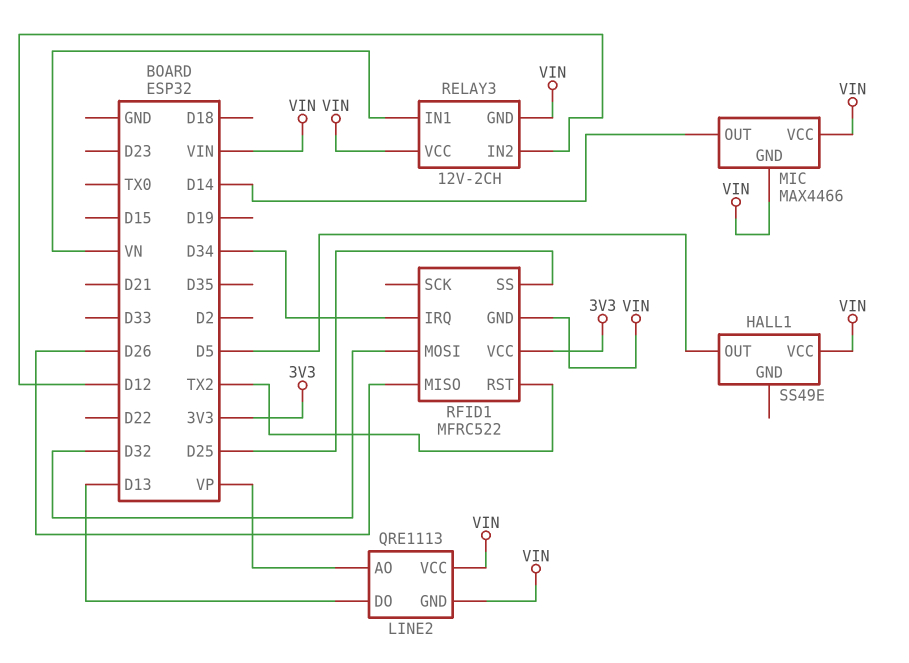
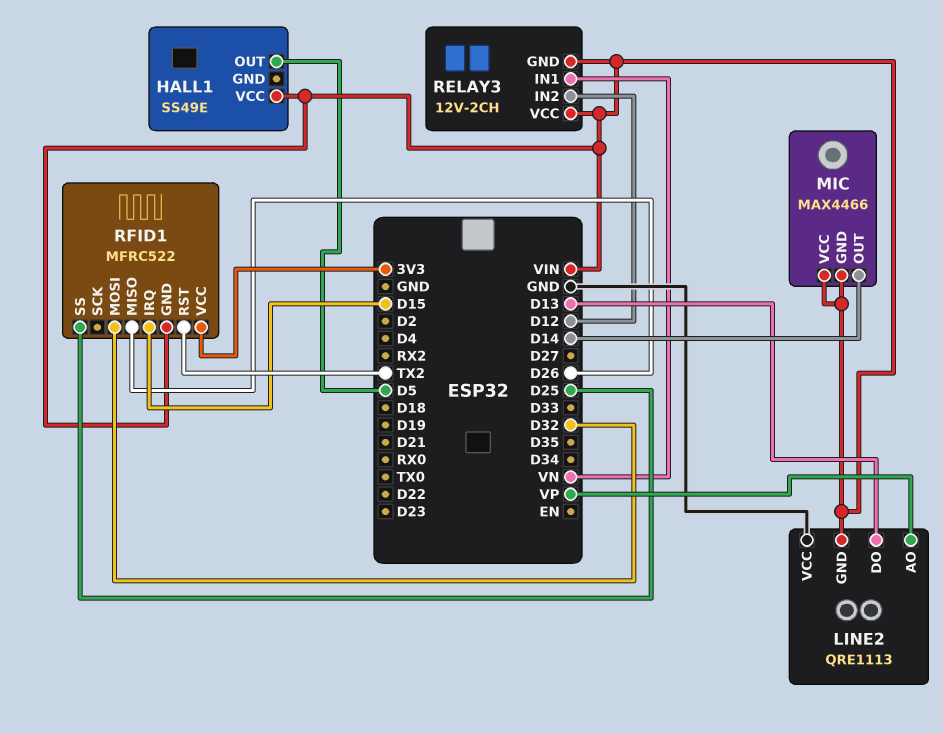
LINE2 pin VCC: VIN -> GND
RFID1 pin IRQ: D34 -> D15

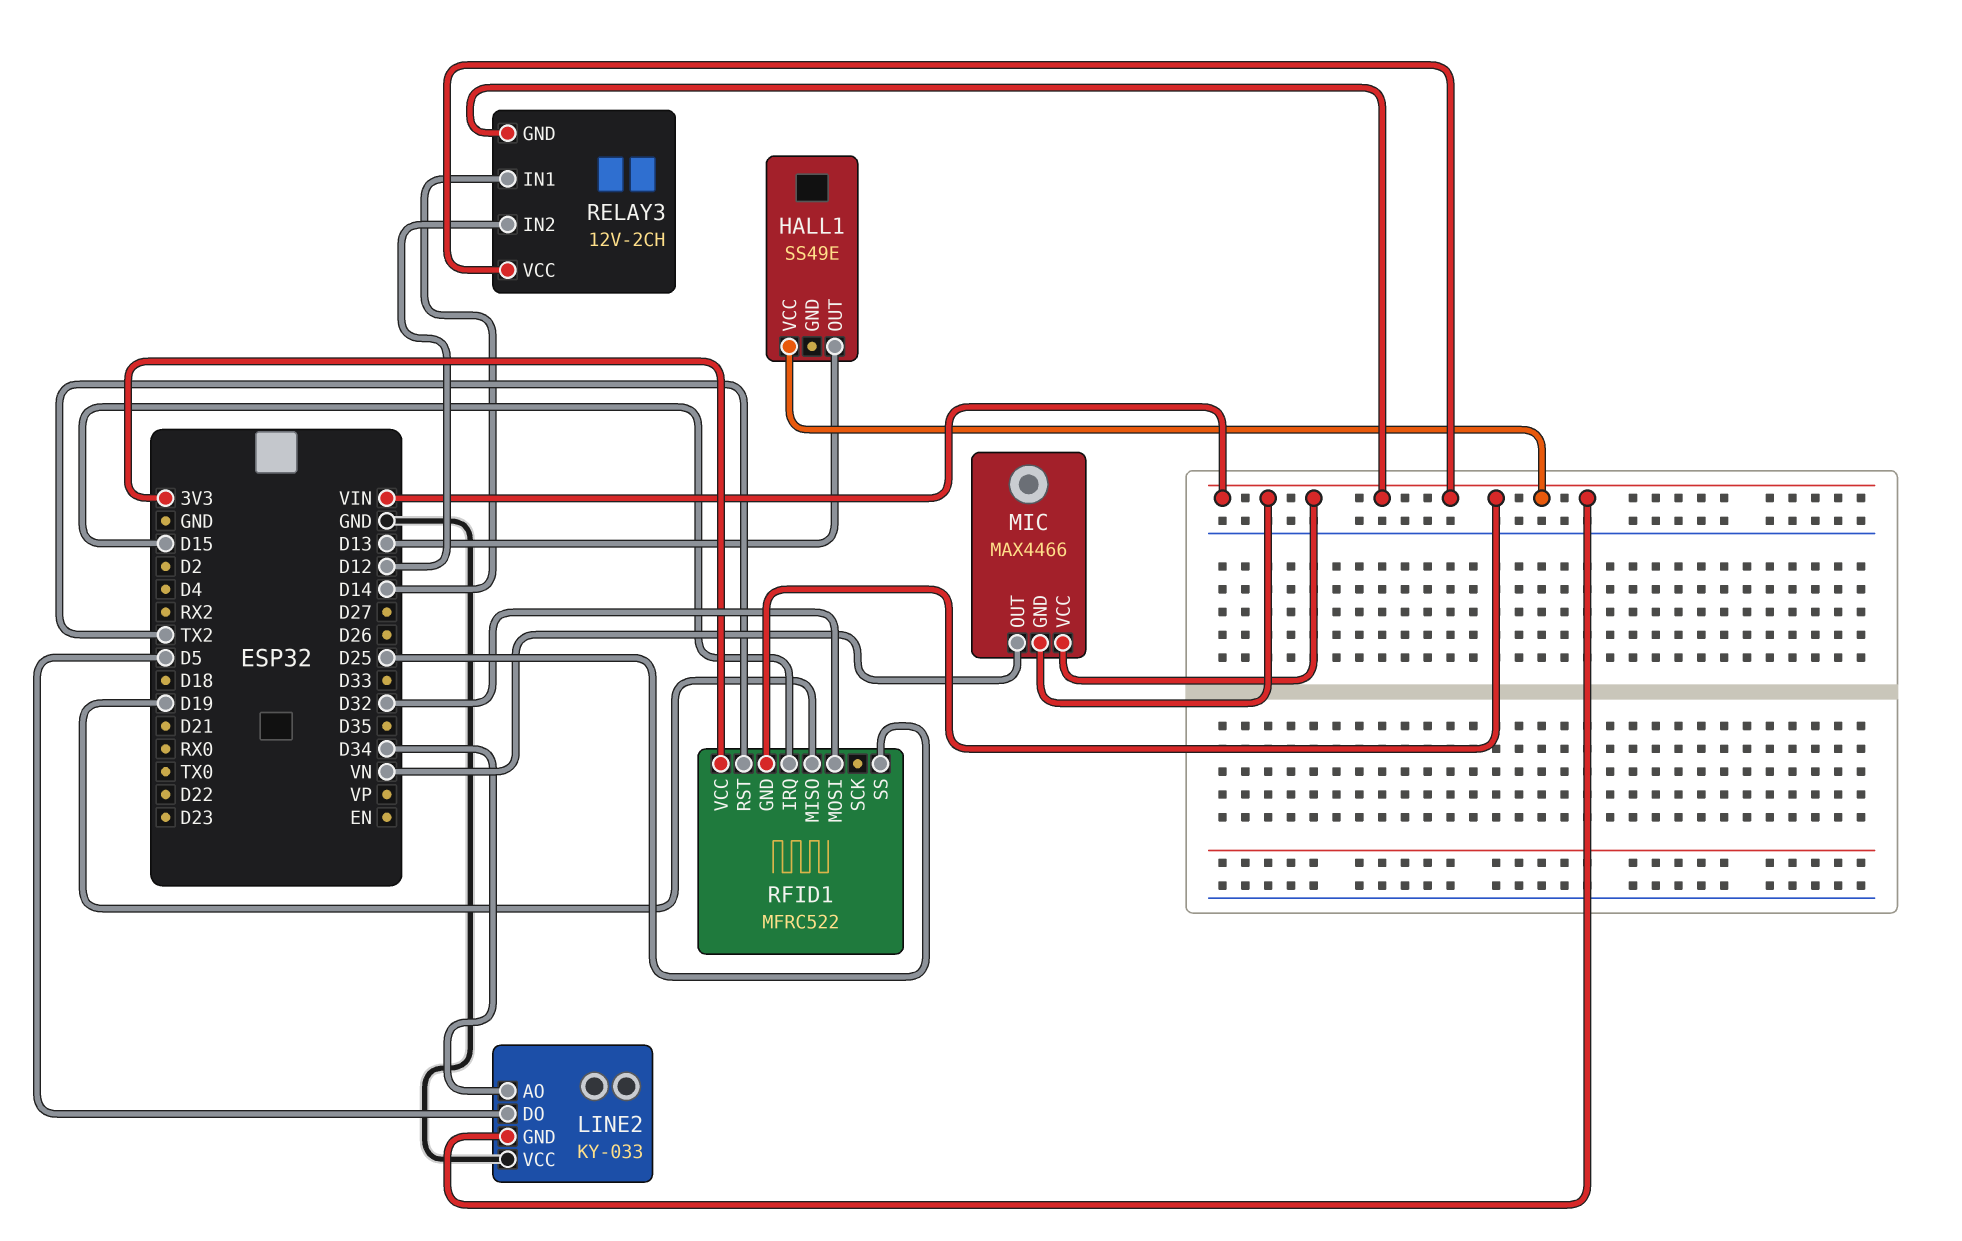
HALL1 pin OUT: D5 -> D13
LINE2: QRE1113 -> KY-033
LINE2 pin AO: VP -> D34
LINE2 pin DO: D13 -> D5
MIC pin OUT: D14 -> VN
RELAY3 pin IN1: VN -> D14
RFID1 pin MISO: D26 -> D19

